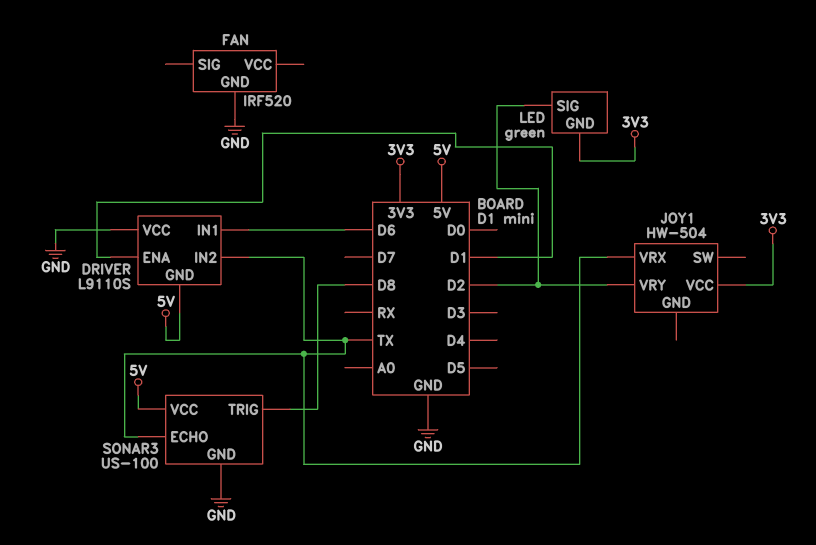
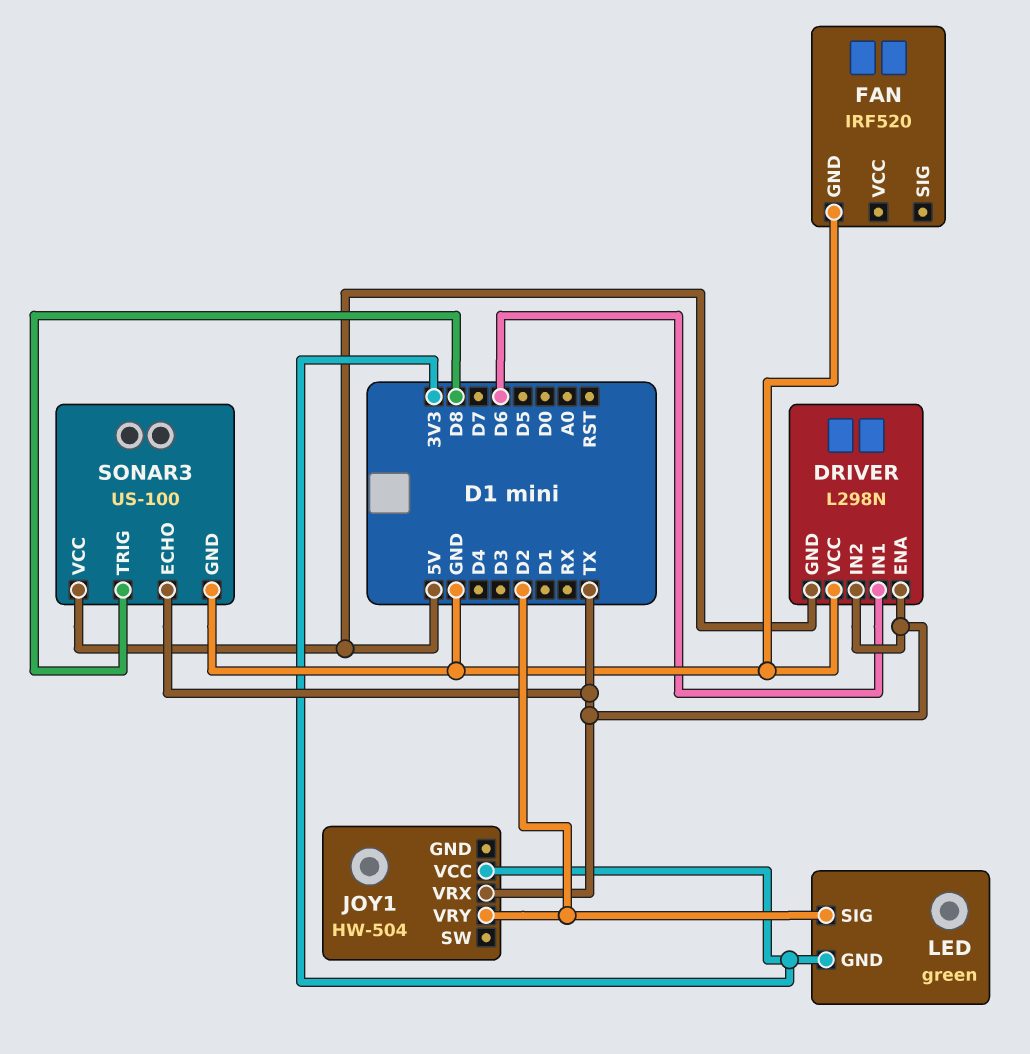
DRIVER: L9110S -> L298N
DRIVER pin ENA: D1 -> TX

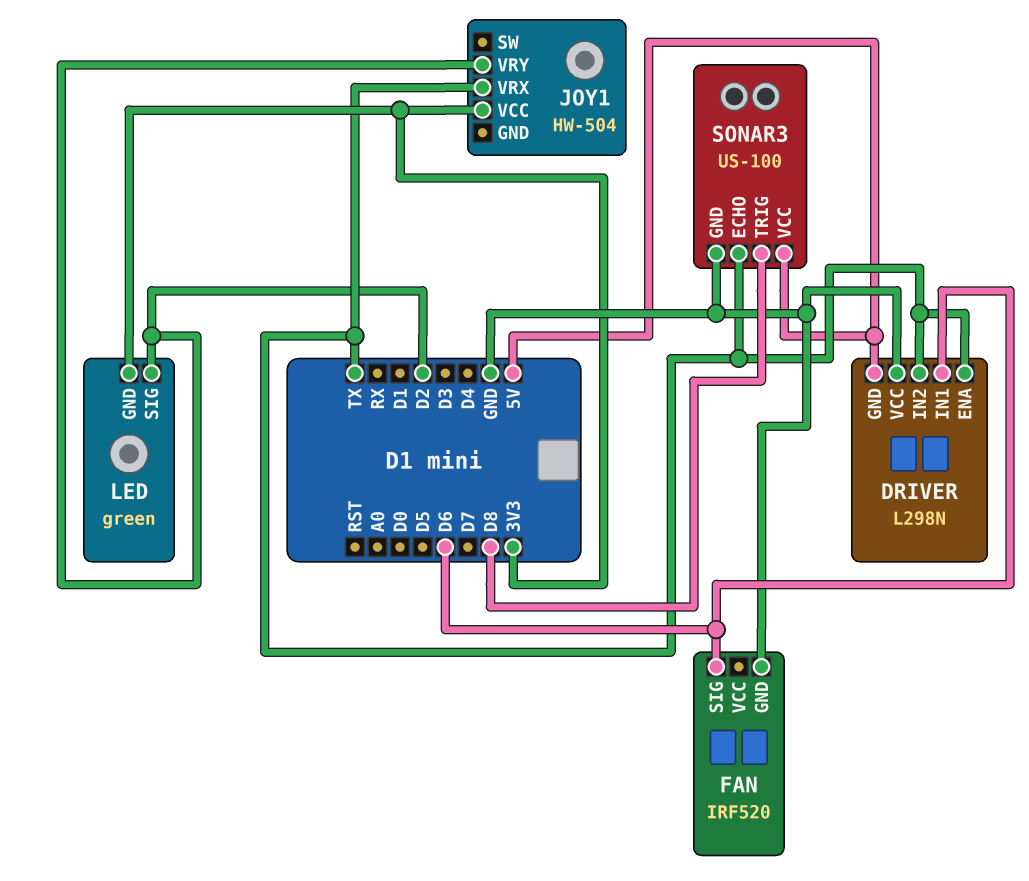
FAN pin SIG: none -> D6

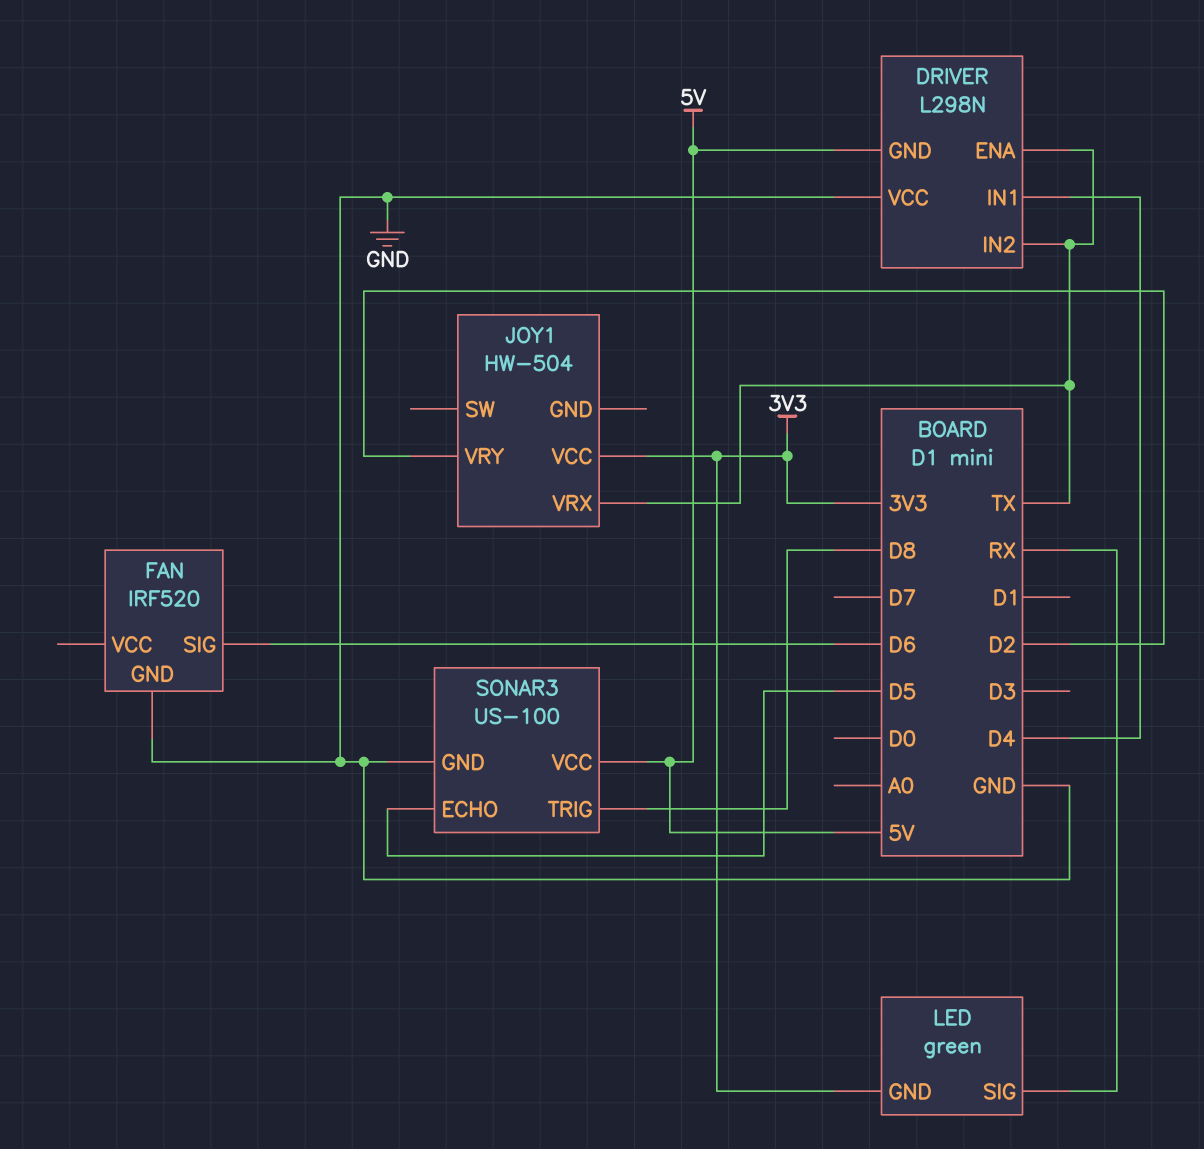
DRIVER pin IN1: D6 -> D4
LED pin SIG: D2 -> RX
SONAR3 pin ECHO: TX -> D5

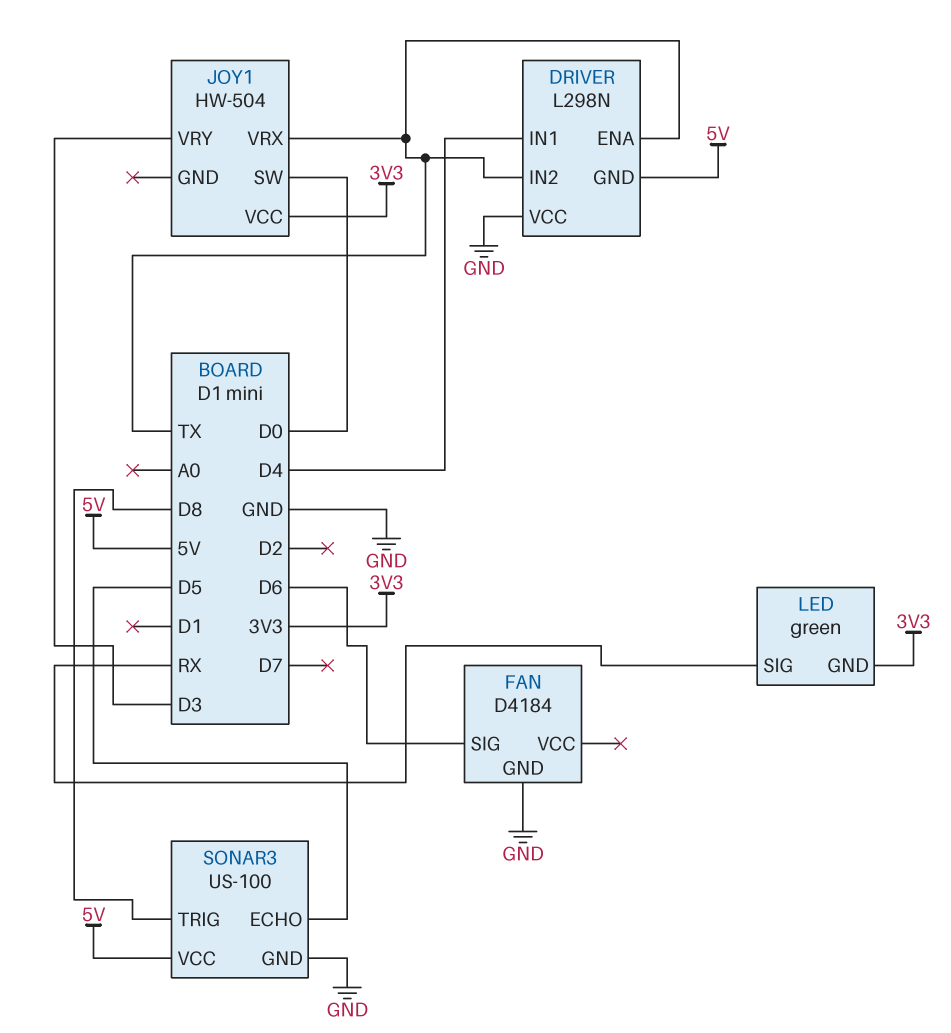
FAN: IRF520 -> D4184
JOY1 pin SW: none -> D0
JOY1 pin VRY: D2 -> D3

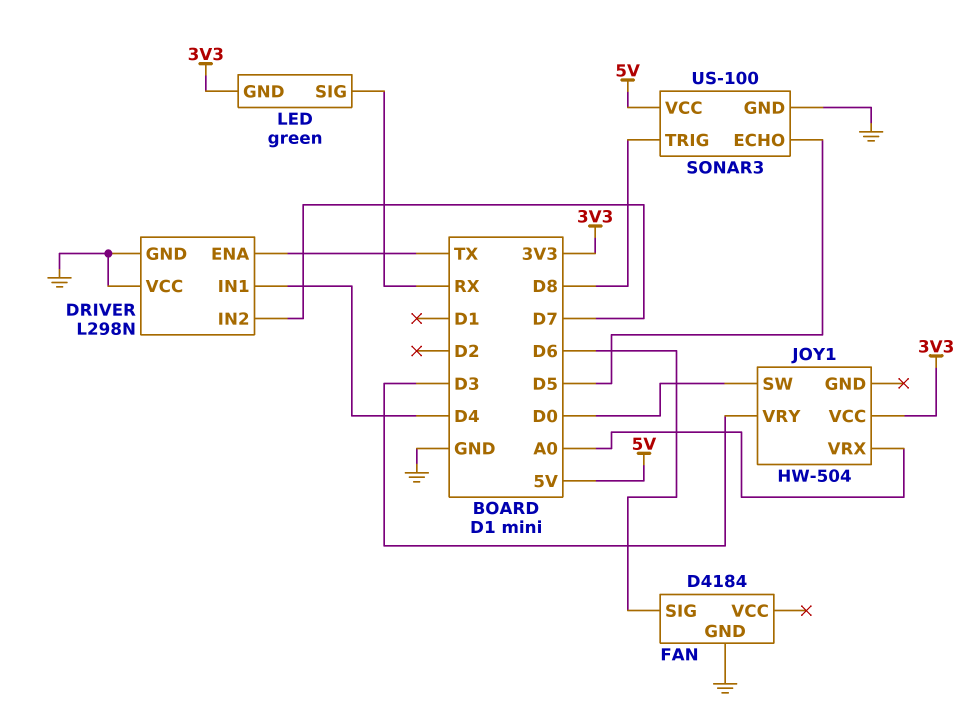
DRIVER pin GND: 5V -> GND
DRIVER pin IN2: TX -> D7
JOY1 pin VRX: TX -> A0

